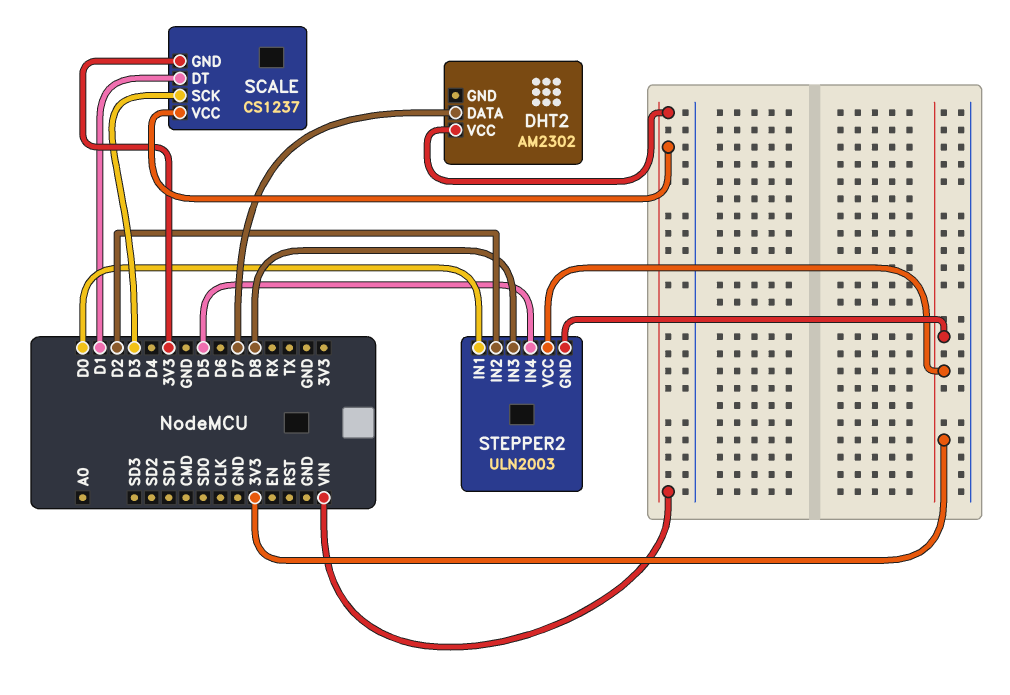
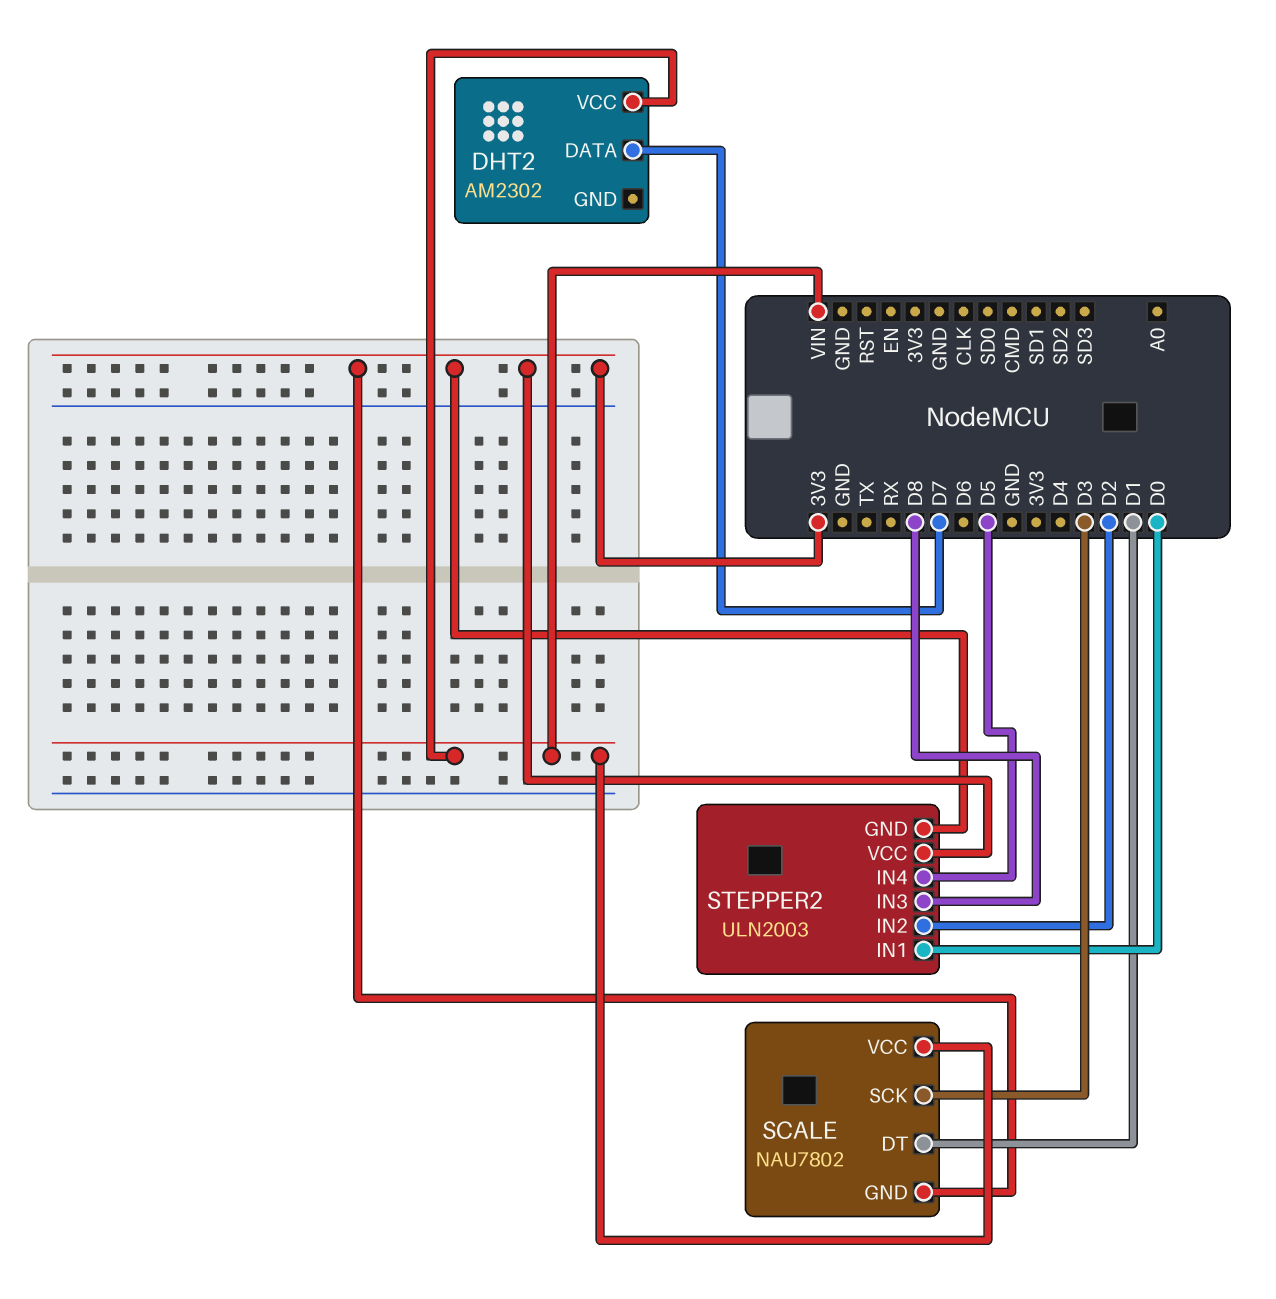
SCALE: CS1237 -> NAU7802

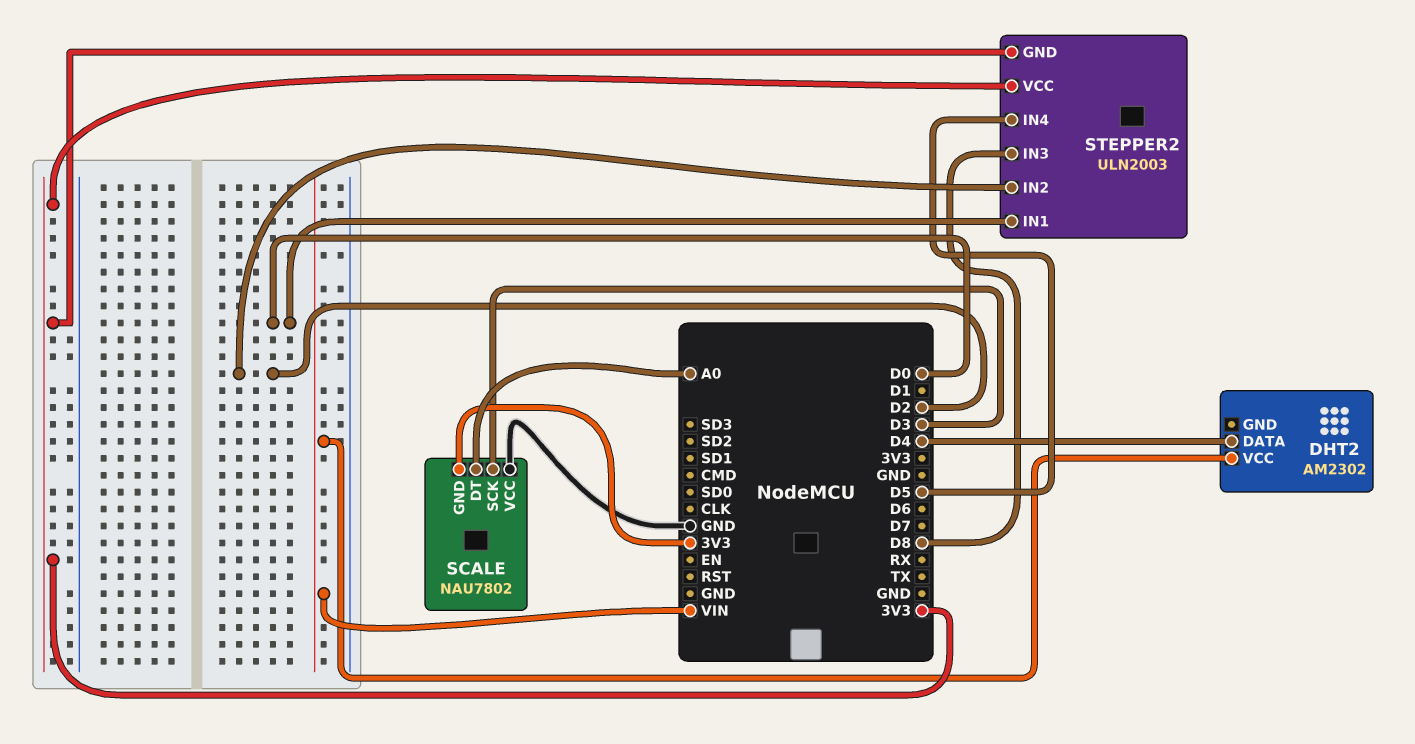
DHT2 pin DATA: D7 -> D4
SCALE pin DT: D1 -> A0
SCALE pin VCC: VIN -> GND

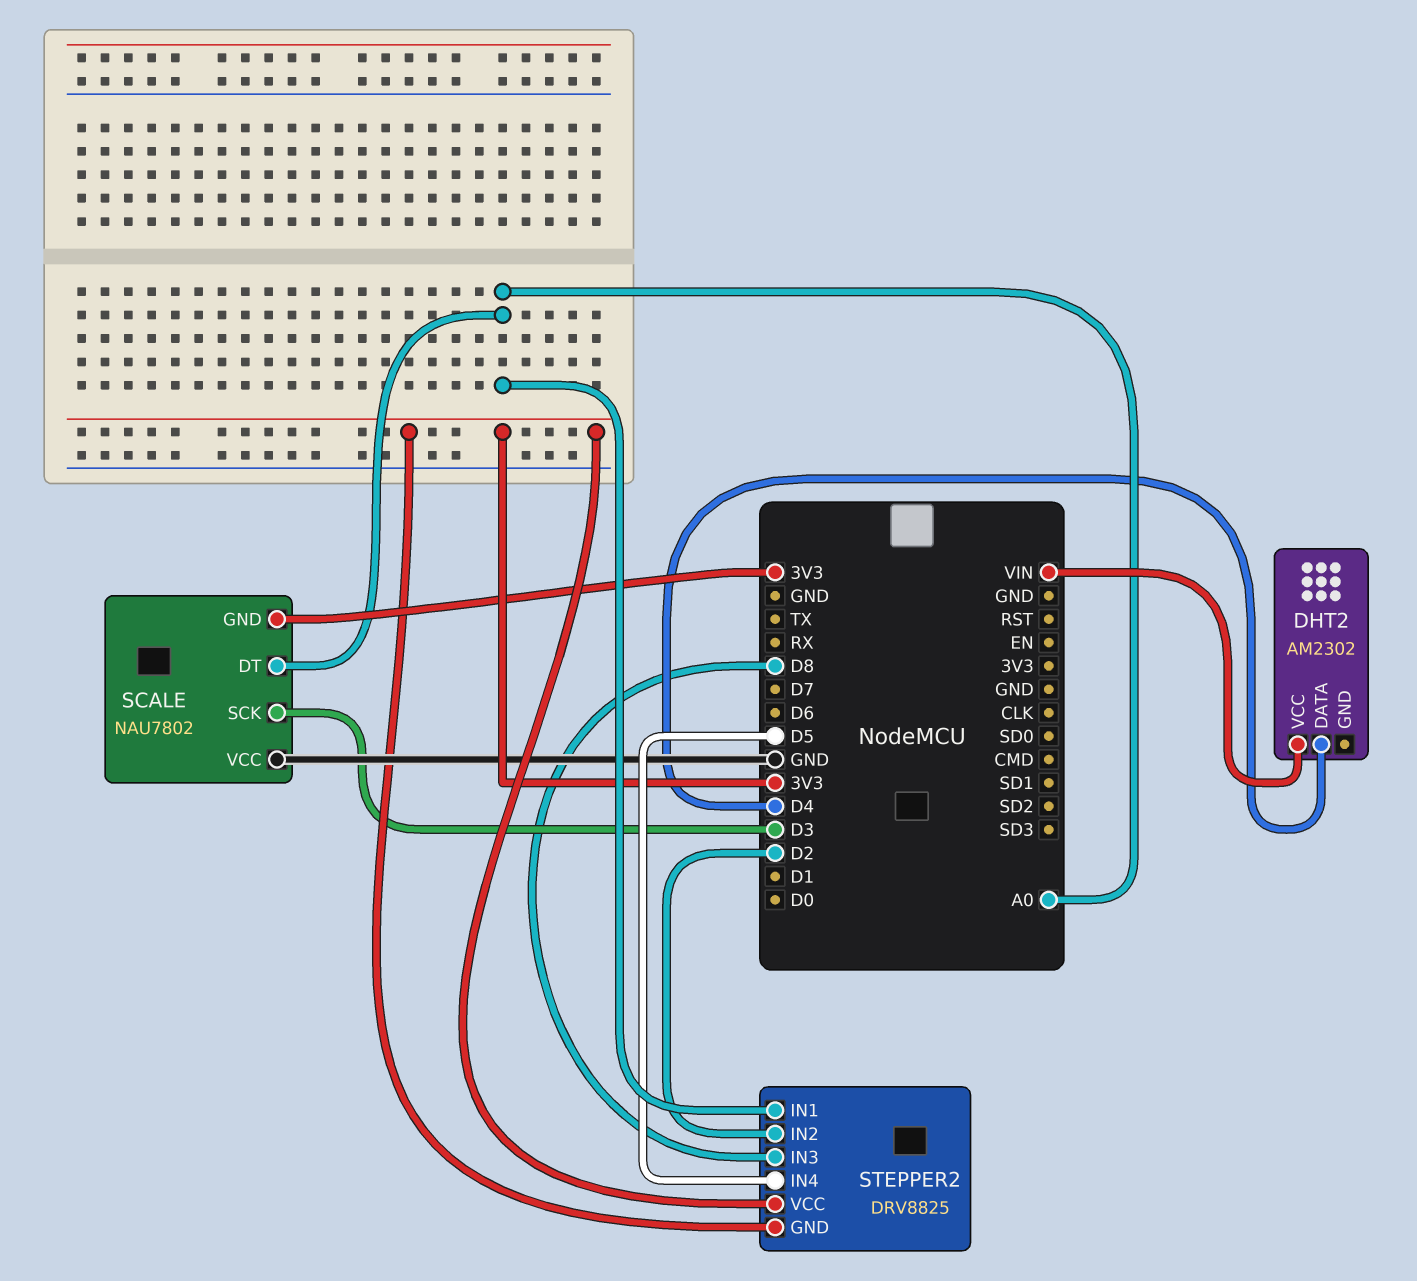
STEPPER2: ULN2003 -> DRV8825
STEPPER2 pin IN1: D0 -> A0

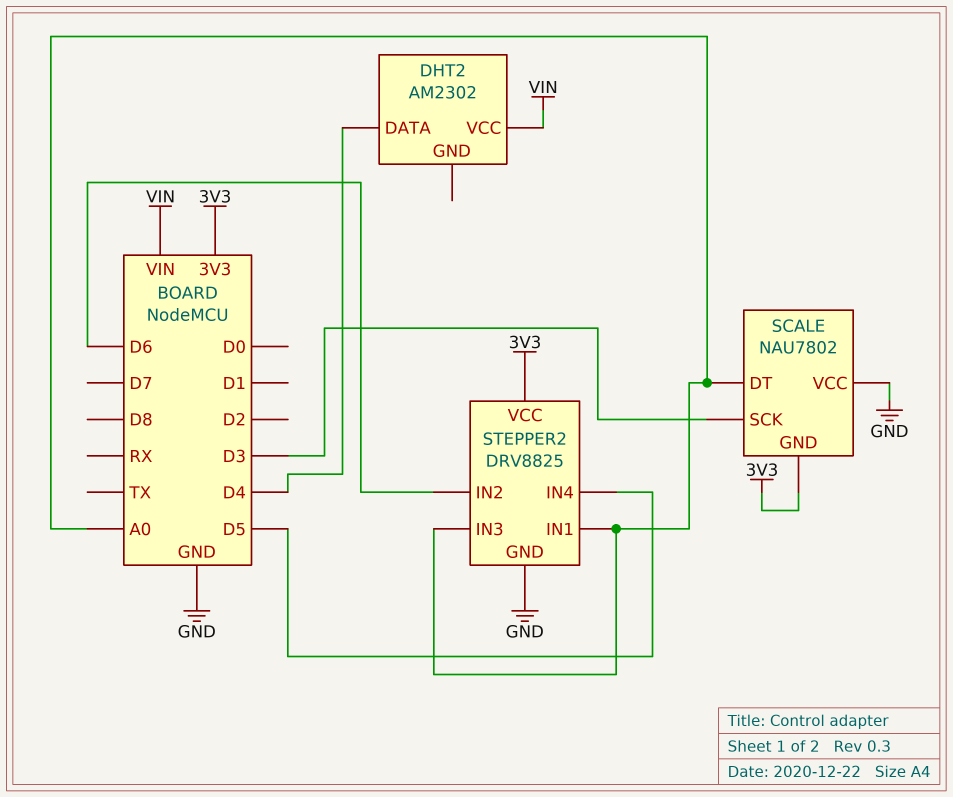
STEPPER2 pin GND: 3V3 -> GND
STEPPER2 pin IN2: D2 -> D6
STEPPER2 pin IN3: D8 -> A0

